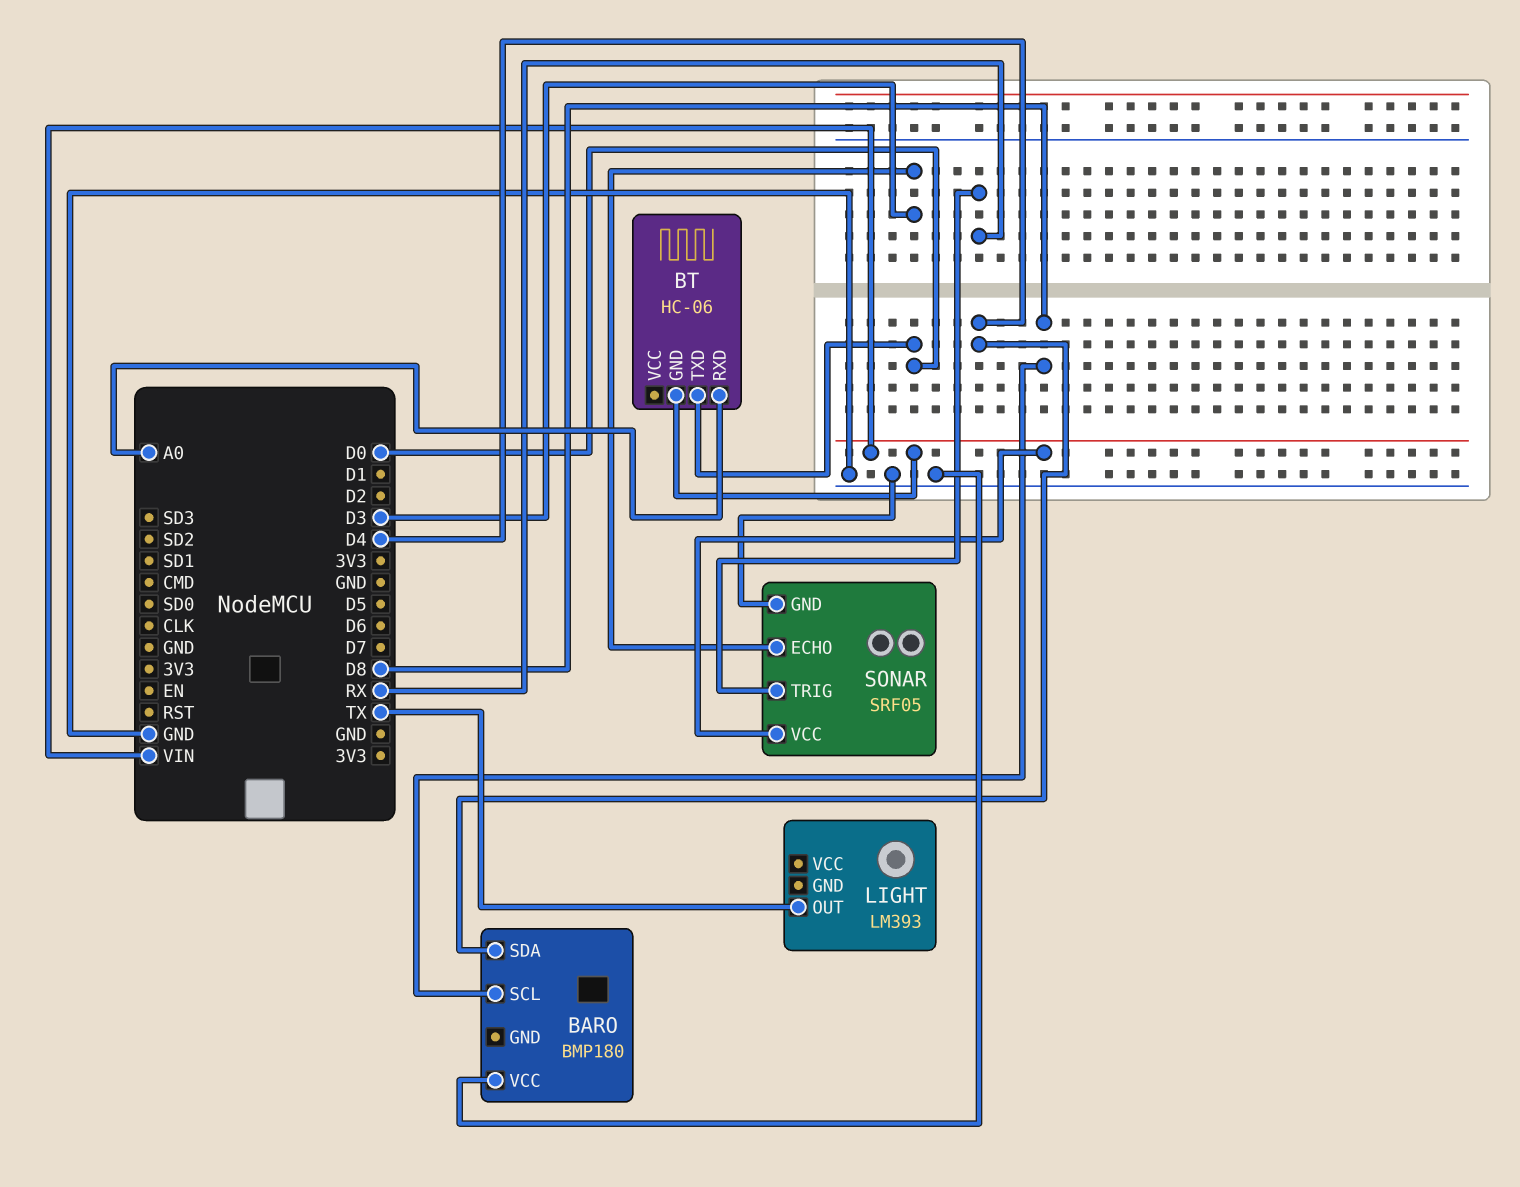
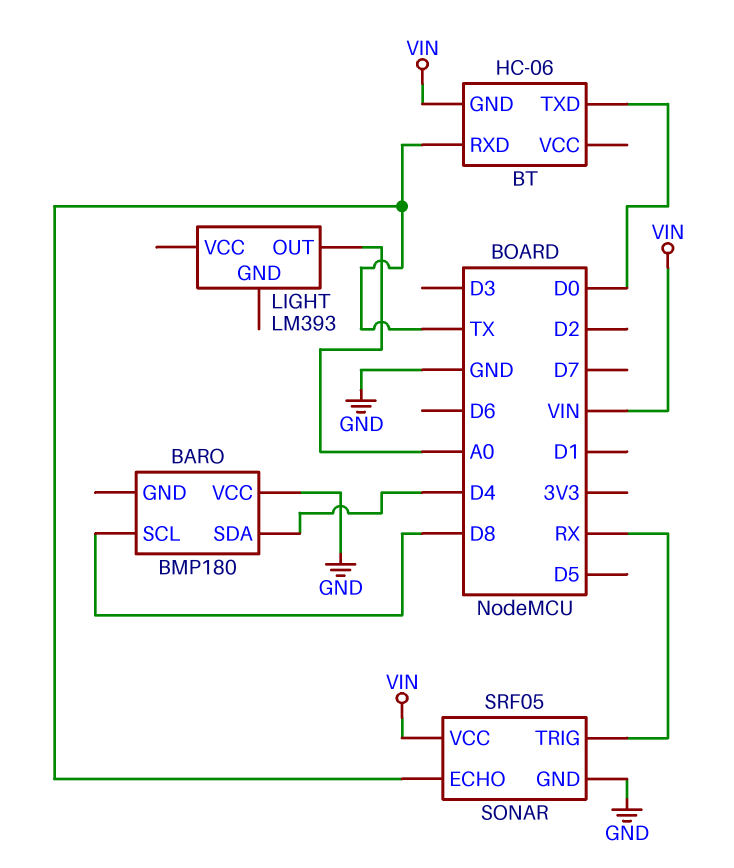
BT pin RXD: A0 -> TX
LIGHT pin OUT: TX -> A0
SONAR pin ECHO: D3 -> TX

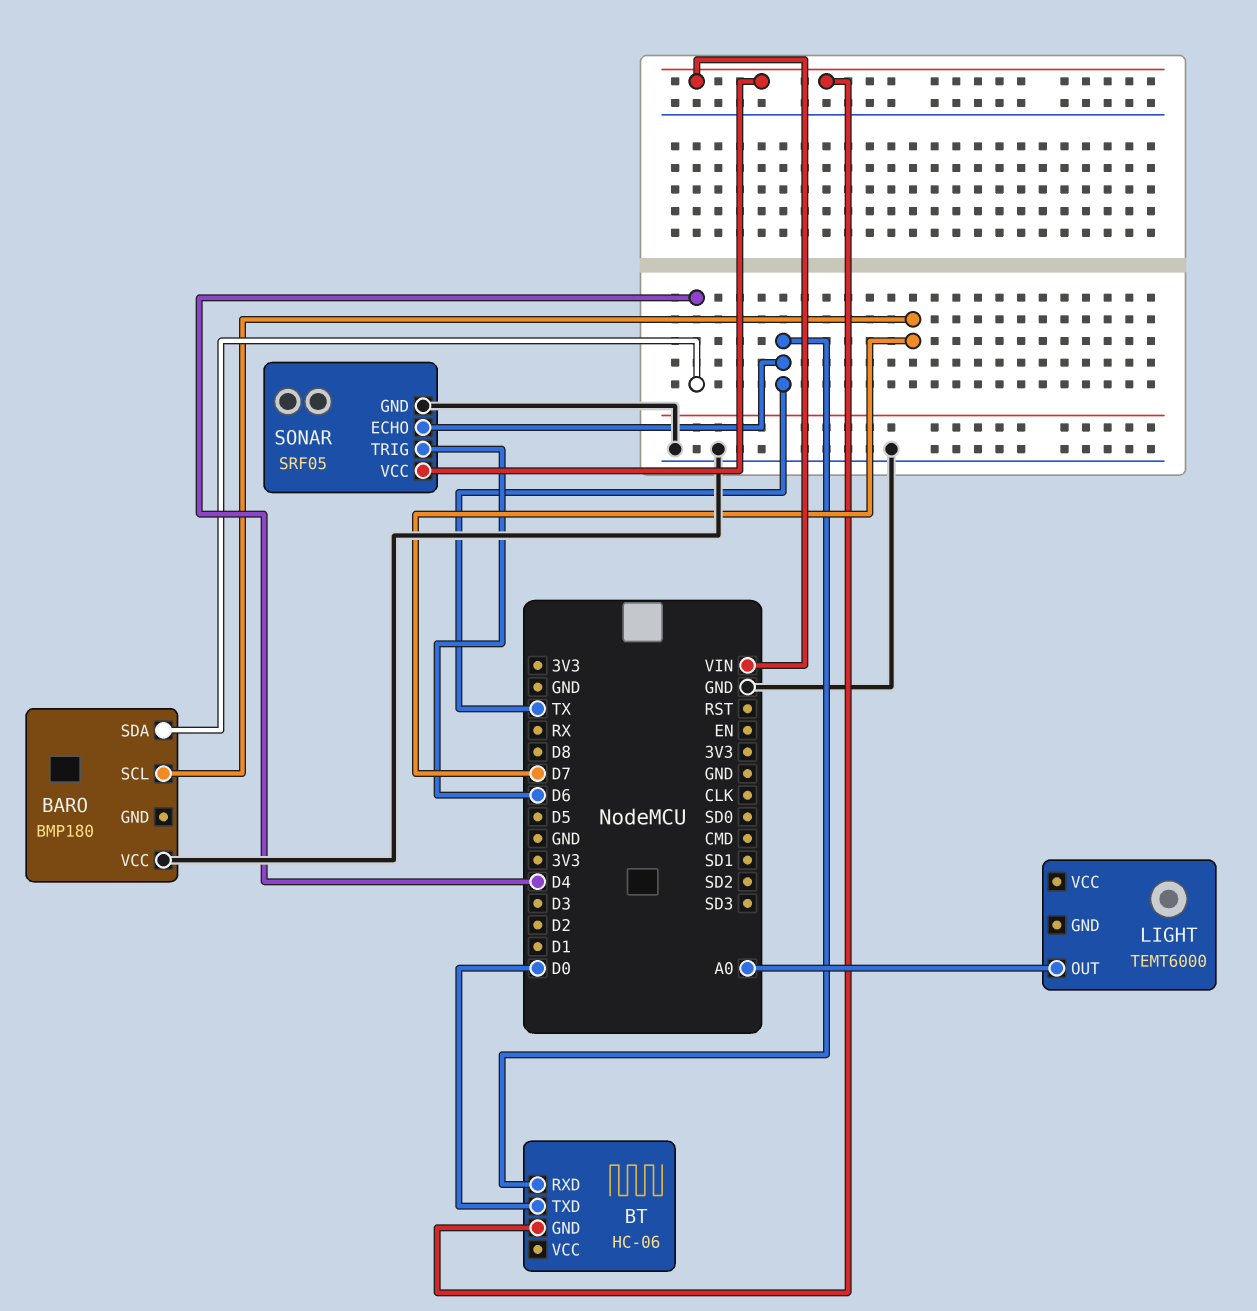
BARO pin SCL: D8 -> D7
LIGHT: LM393 -> TEMT6000
SONAR pin TRIG: RX -> D6

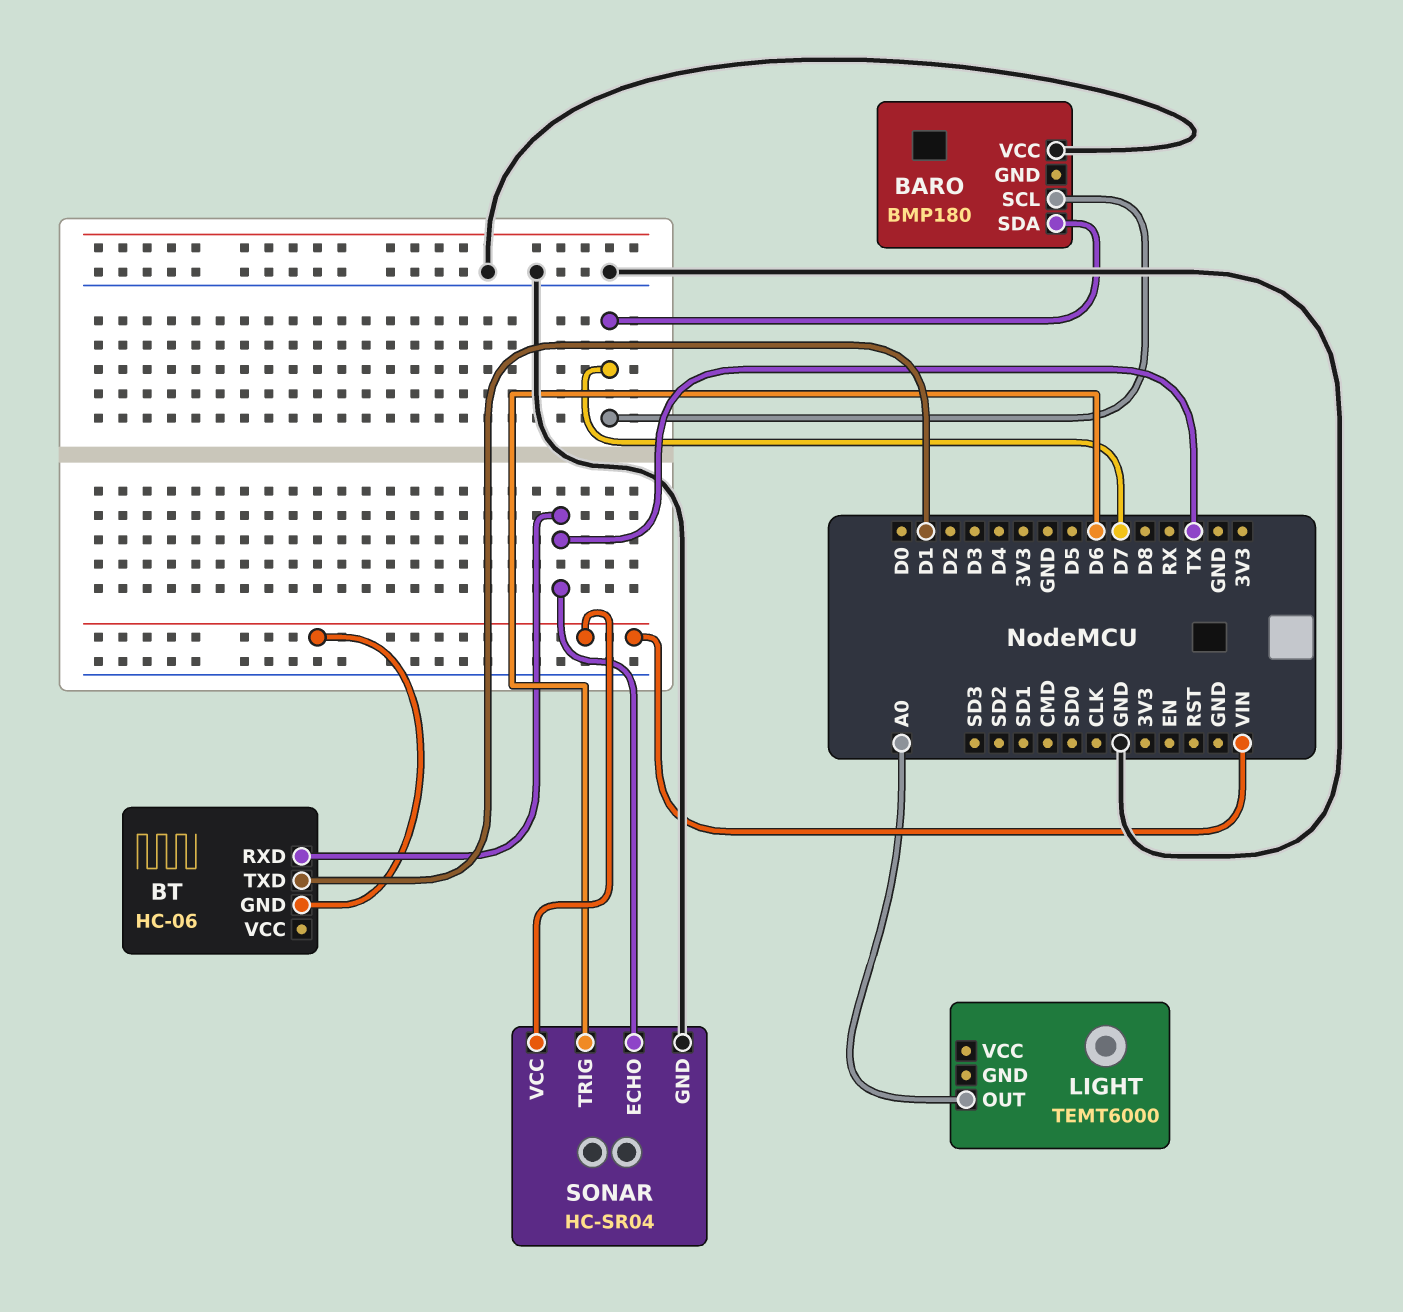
BARO pin SDA: D4 -> D7
BT pin TXD: D0 -> D1
SONAR: SRF05 -> HC-SR04

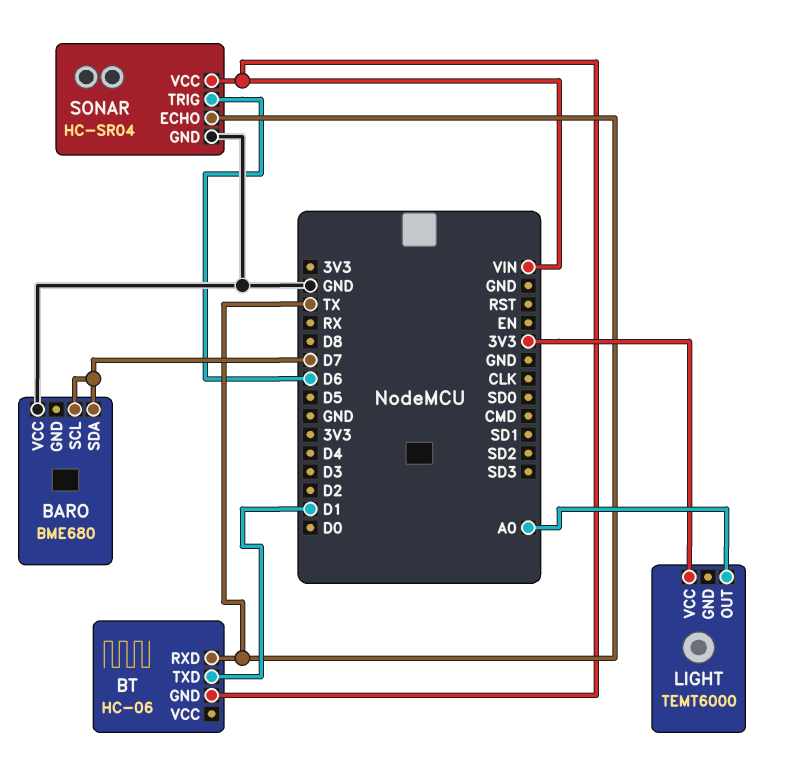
BARO: BMP180 -> BME680
LIGHT pin VCC: none -> 3V3

